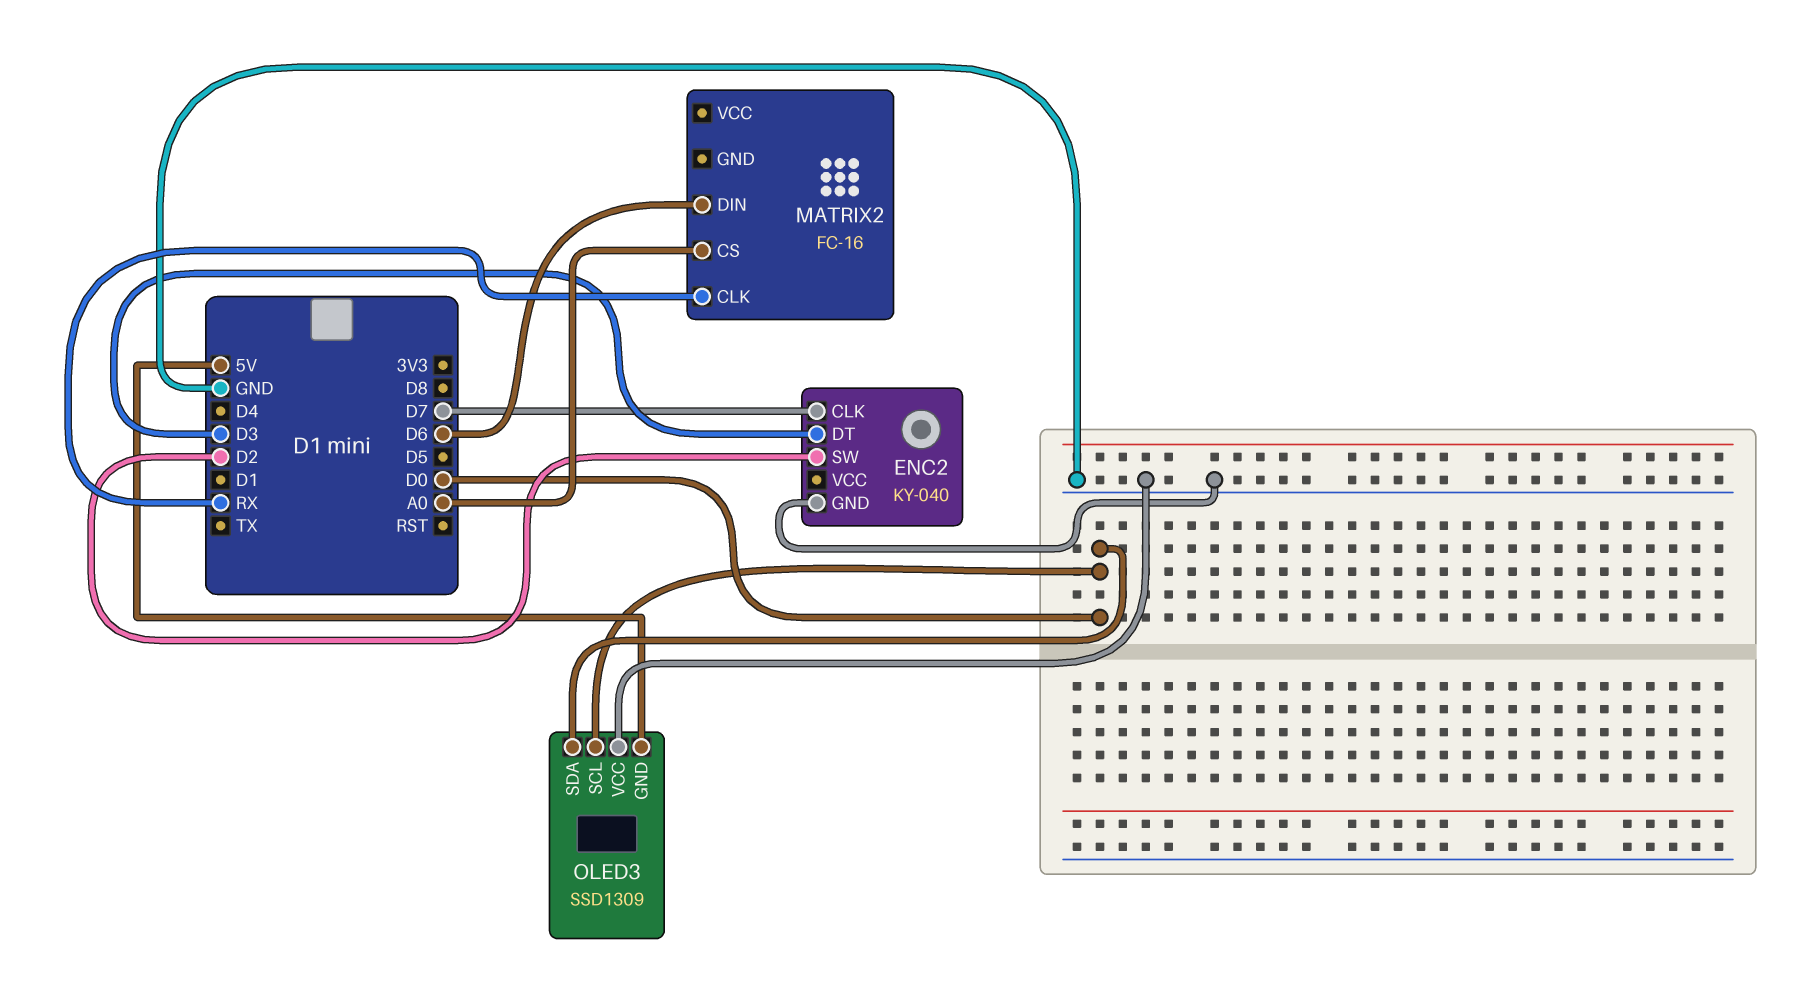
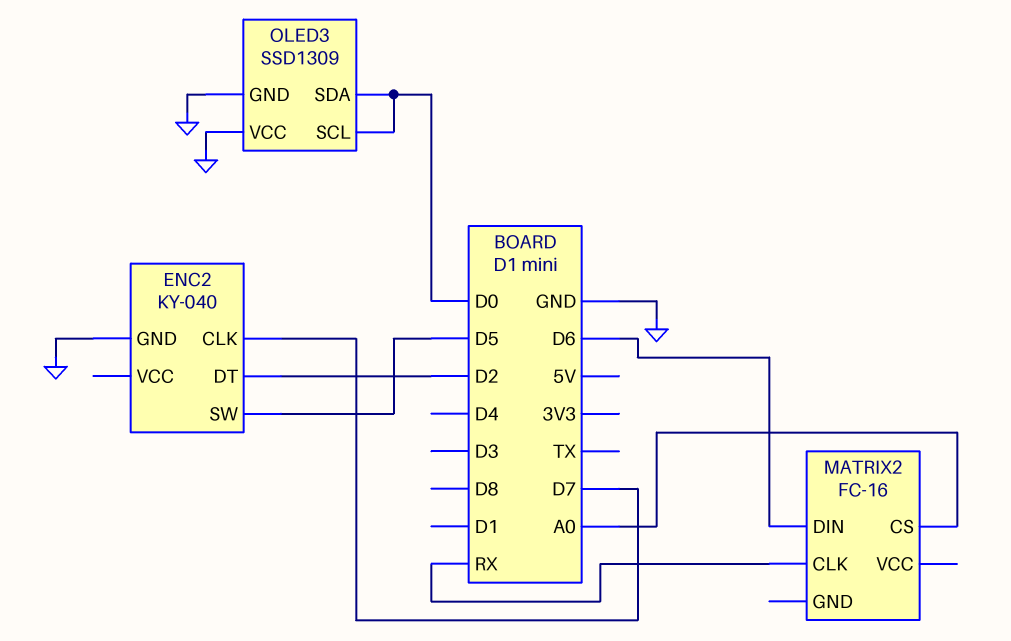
ENC2 pin DT: D3 -> D2
ENC2 pin SW: D2 -> D5
OLED3 pin GND: 5V -> GND

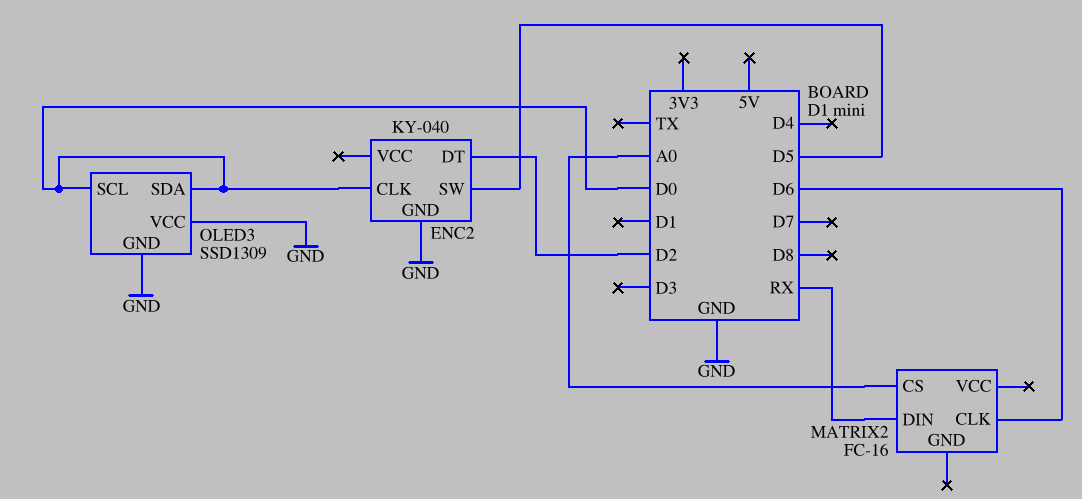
ENC2 pin CLK: D7 -> D0
MATRIX2 pin CLK: RX -> D6
MATRIX2 pin DIN: D6 -> RX

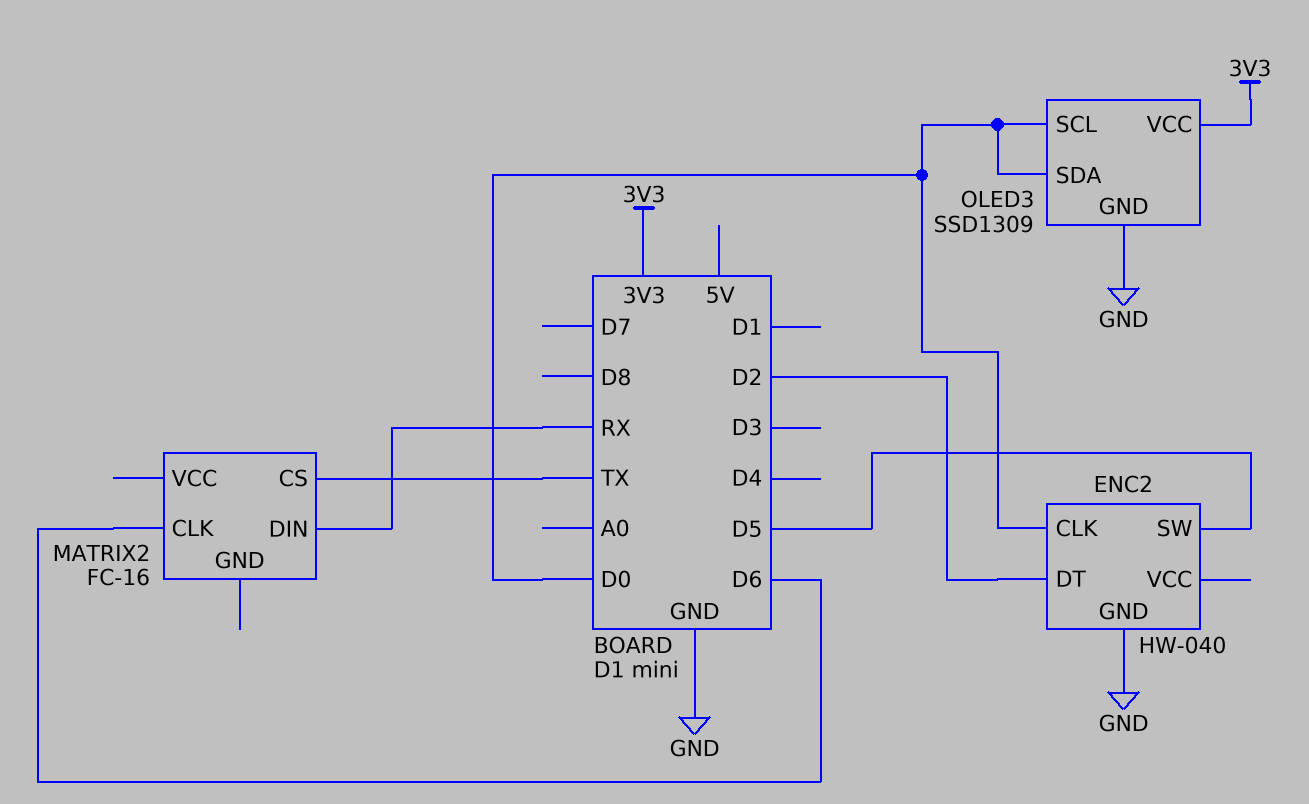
ENC2: KY-040 -> HW-040
MATRIX2 pin CS: A0 -> TX
OLED3 pin VCC: GND -> 3V3

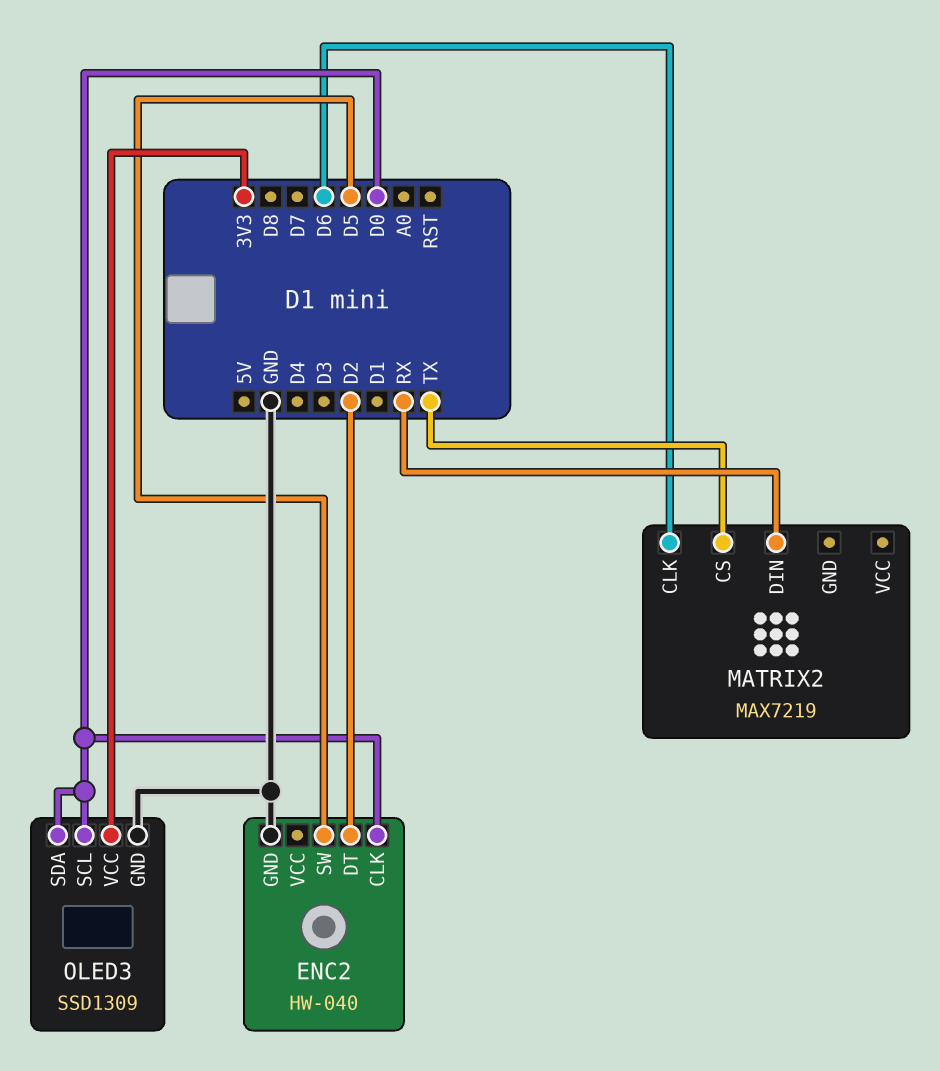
MATRIX2: FC-16 -> MAX7219

